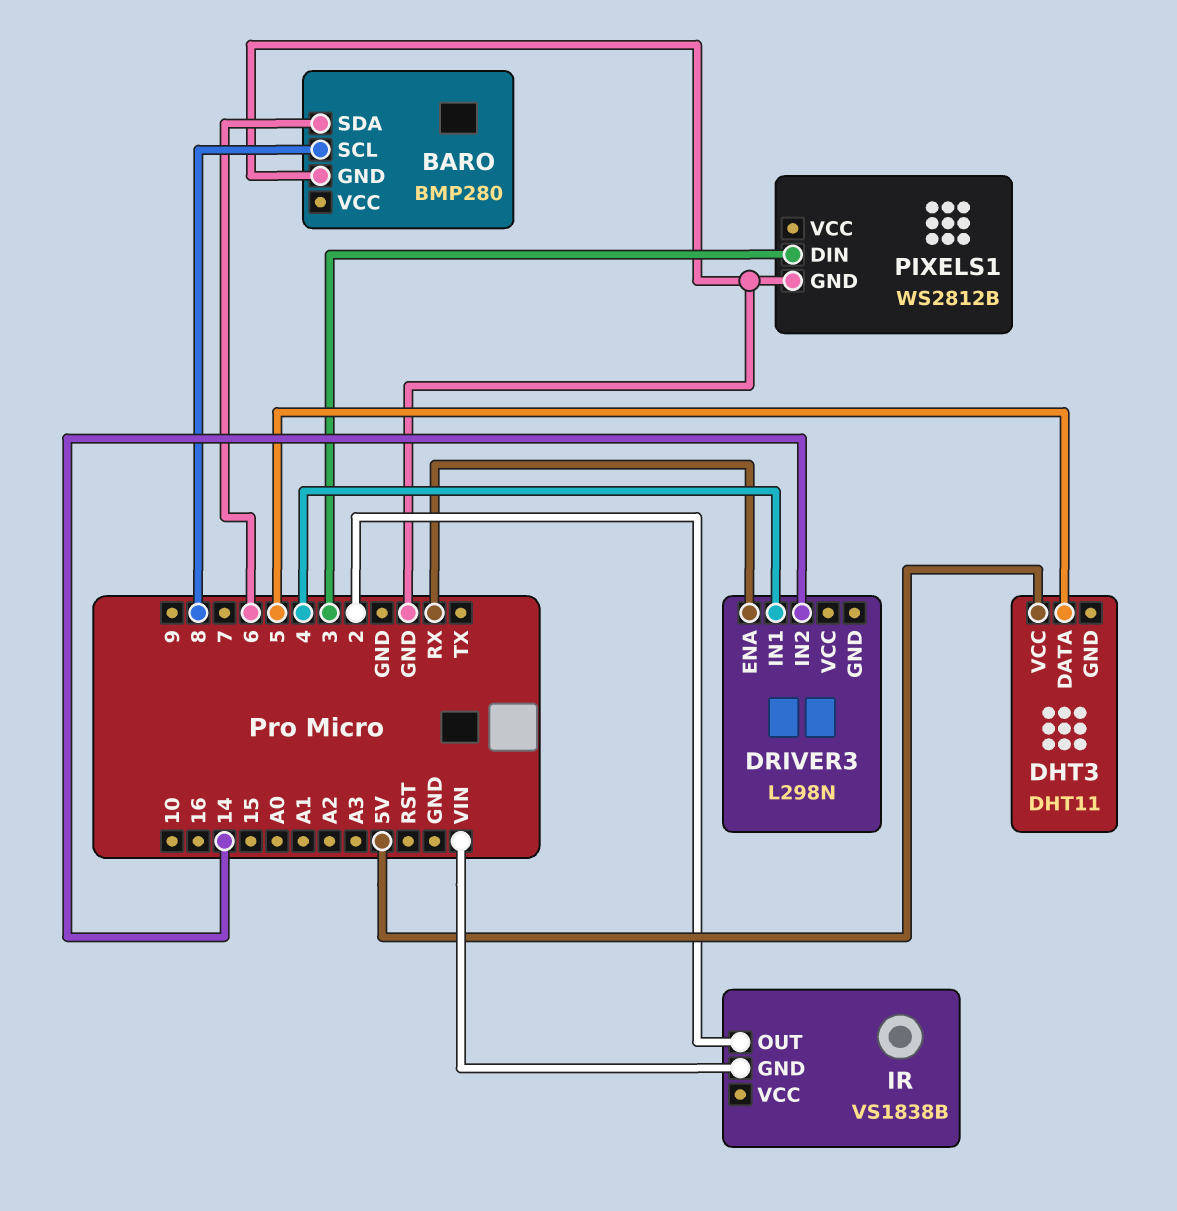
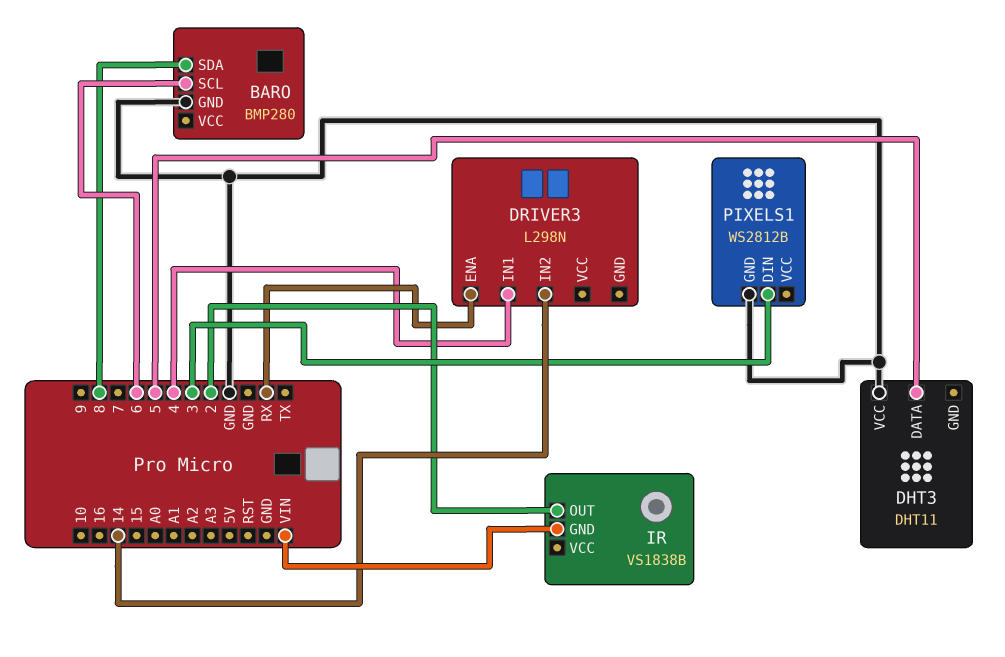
BARO pin SCL: 8 -> 6
BARO pin SDA: 6 -> 8
DHT3 pin VCC: 5V -> GND

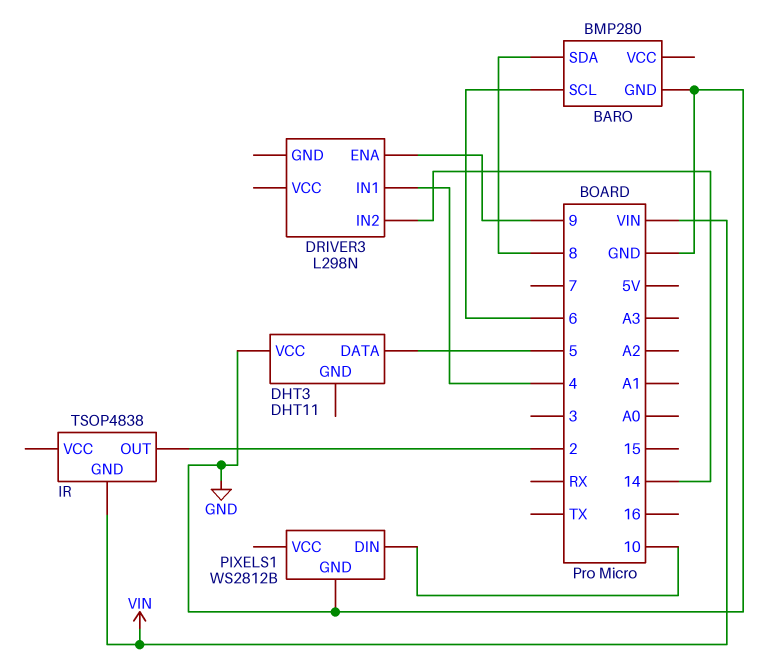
DRIVER3 pin ENA: RX -> 9
IR: VS1838B -> TSOP4838
PIXELS1 pin DIN: 3 -> 10

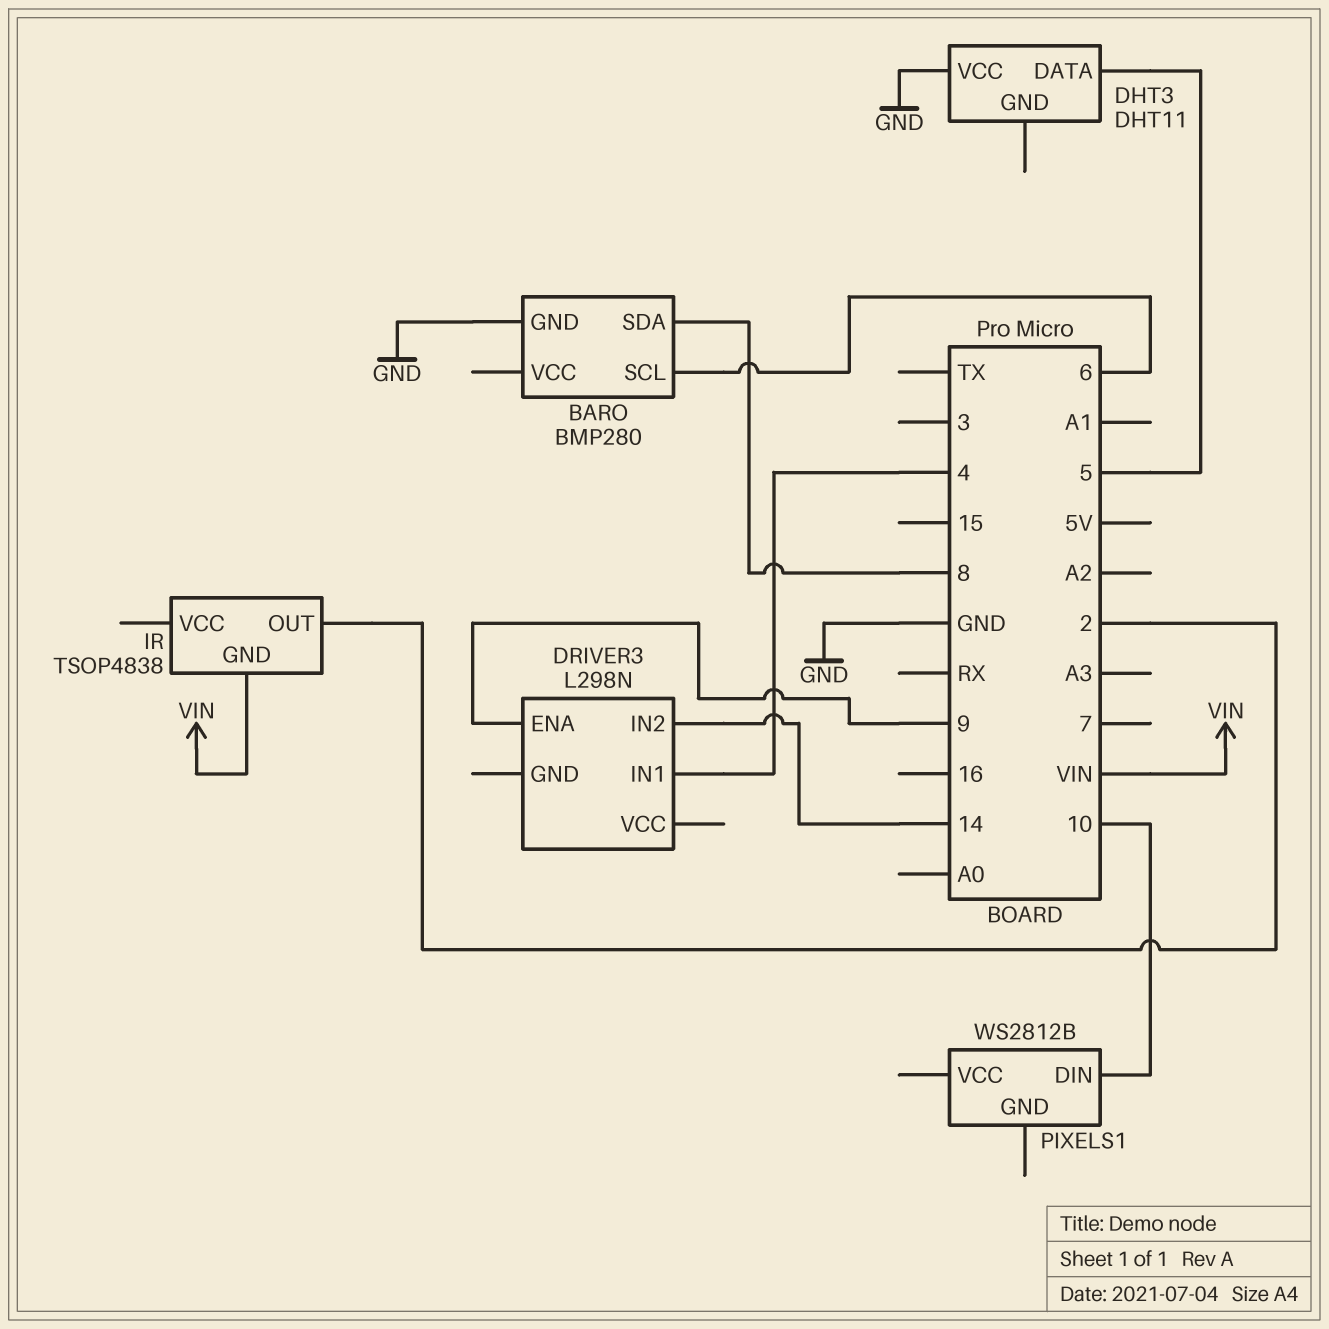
PIXELS1 pin GND: GND -> none

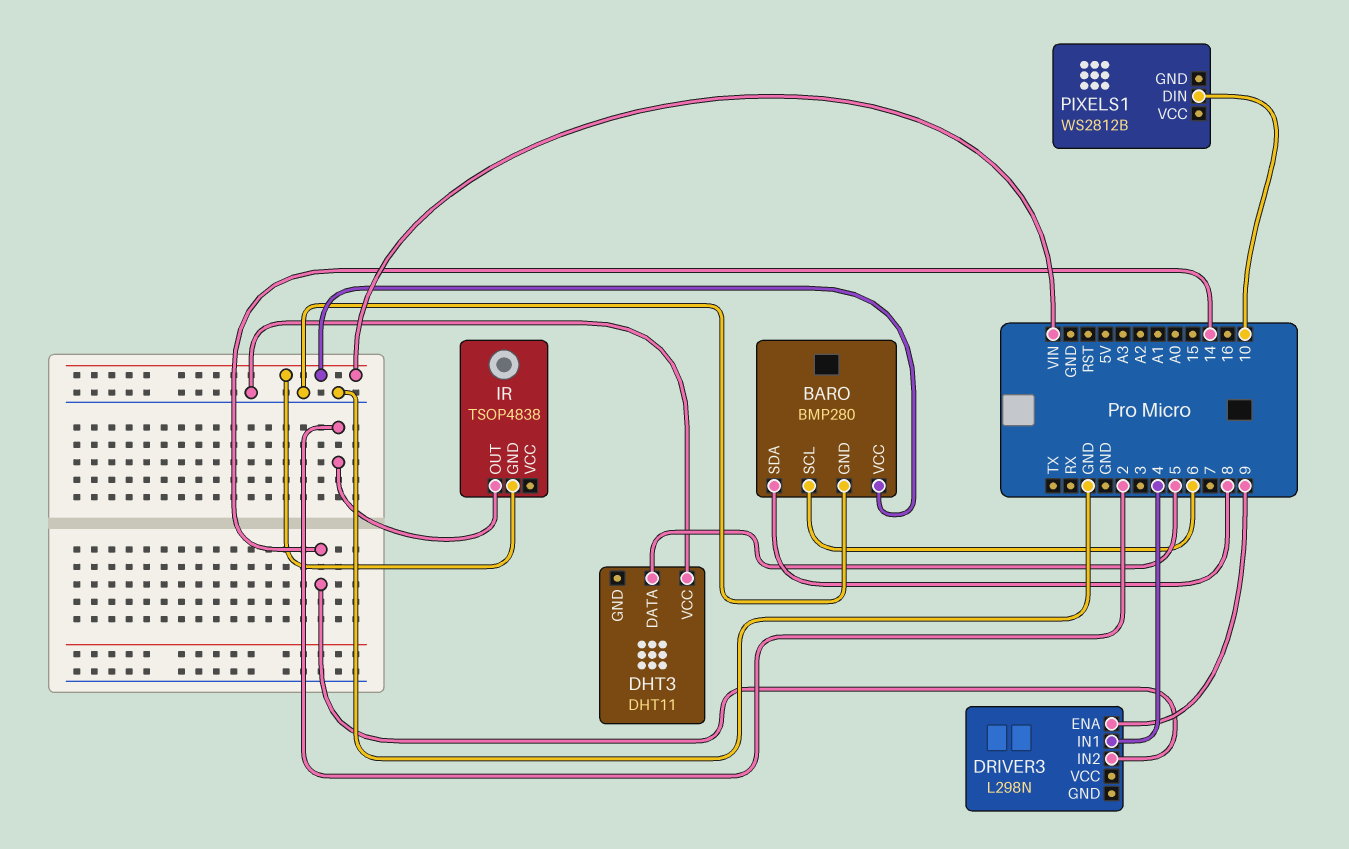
BARO pin VCC: none -> VIN

